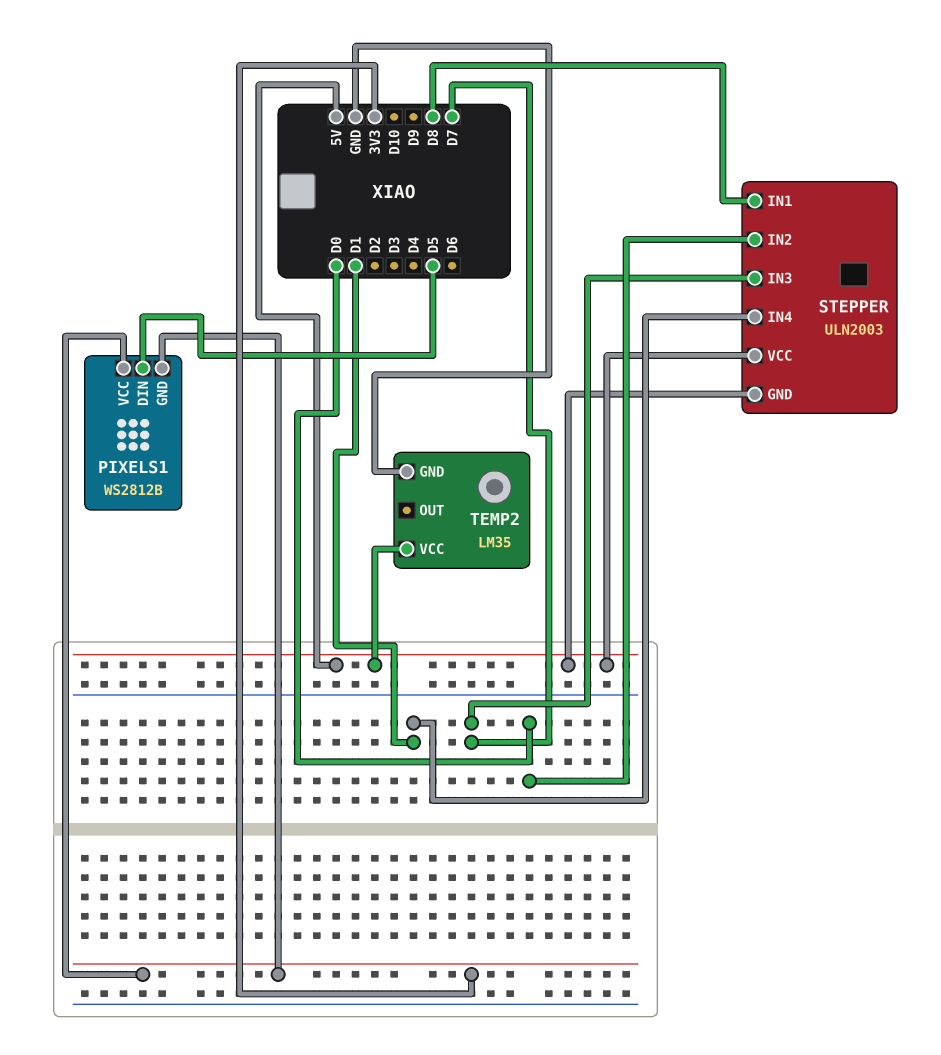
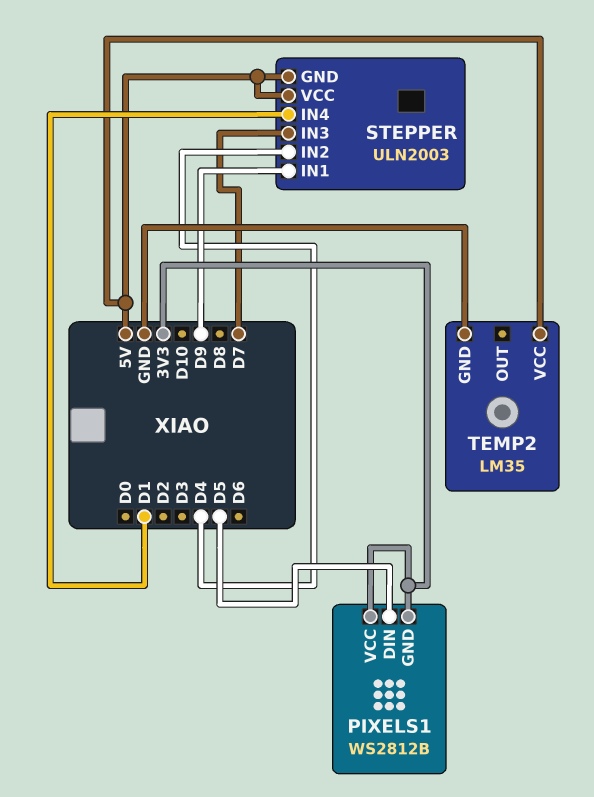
STEPPER pin IN1: D8 -> D9
STEPPER pin IN2: D0 -> D4

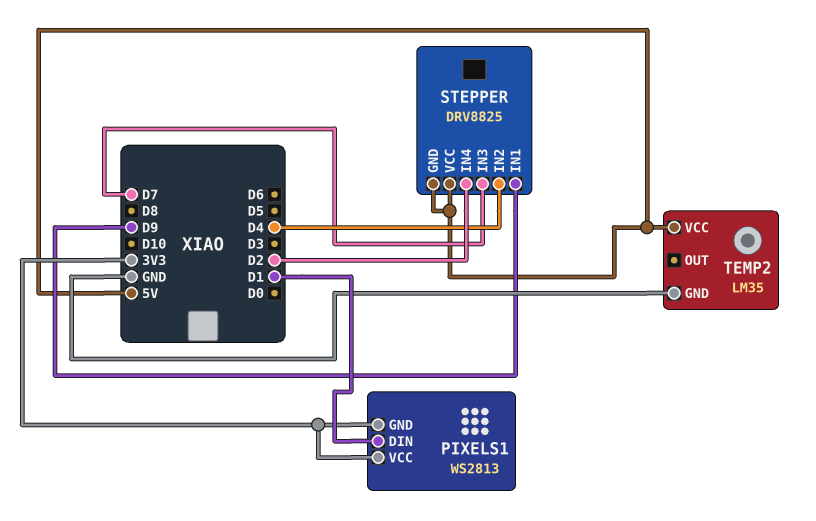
PIXELS1: WS2812B -> WS2813
PIXELS1 pin DIN: D5 -> D1
STEPPER: ULN2003 -> DRV8825
STEPPER pin IN4: D1 -> D2

